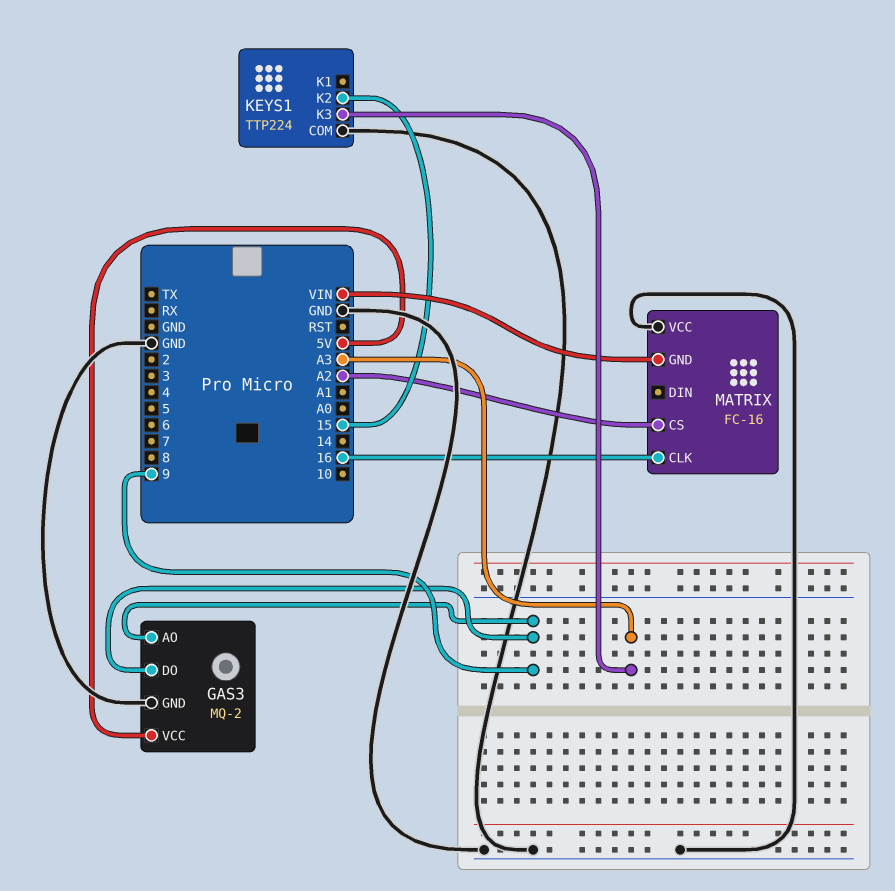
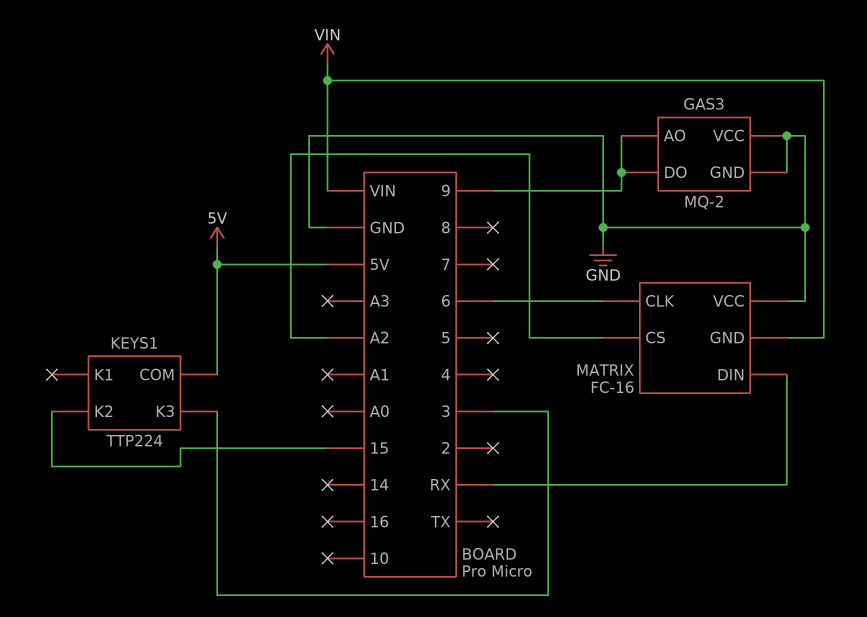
GAS3 pin VCC: 5V -> GND
KEYS1 pin COM: GND -> 5V
KEYS1 pin K3: A3 -> 3
MATRIX pin CLK: 16 -> 6
MATRIX pin DIN: none -> RX

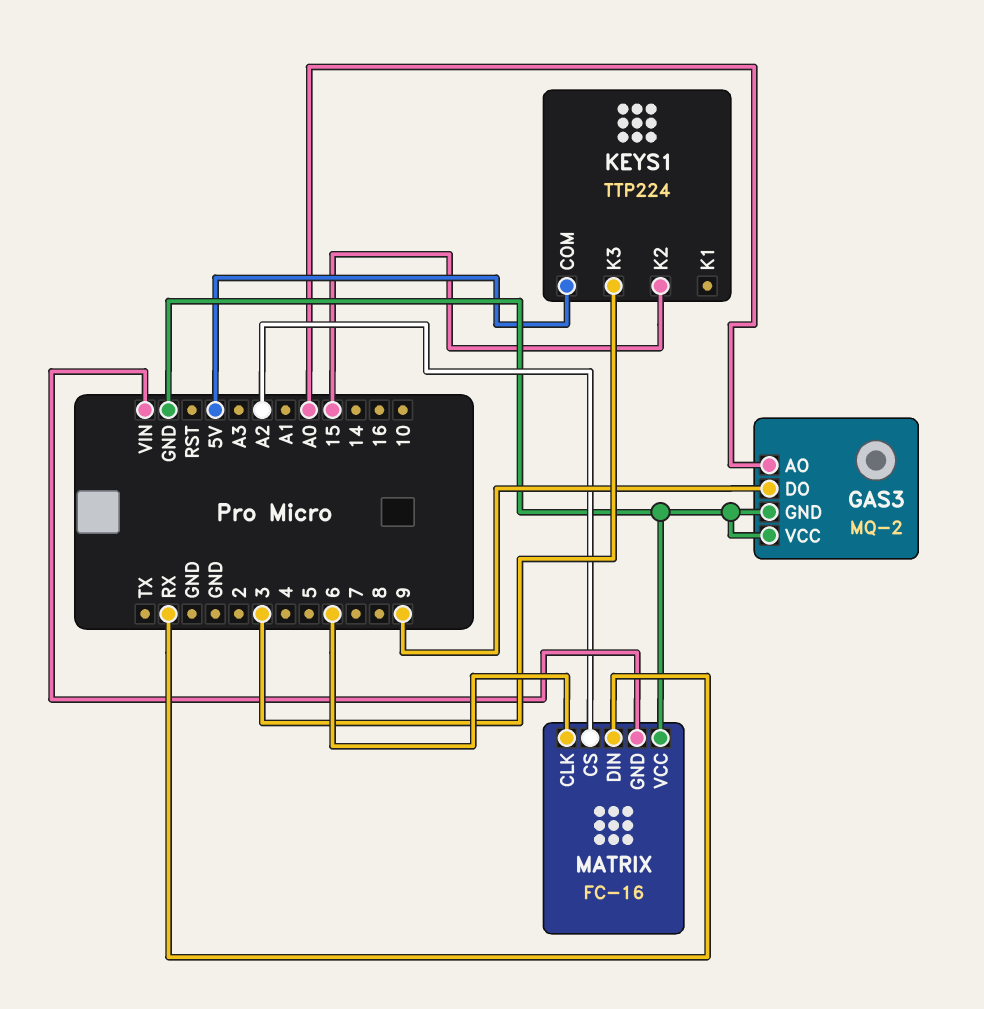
GAS3 pin AO: 9 -> A0

